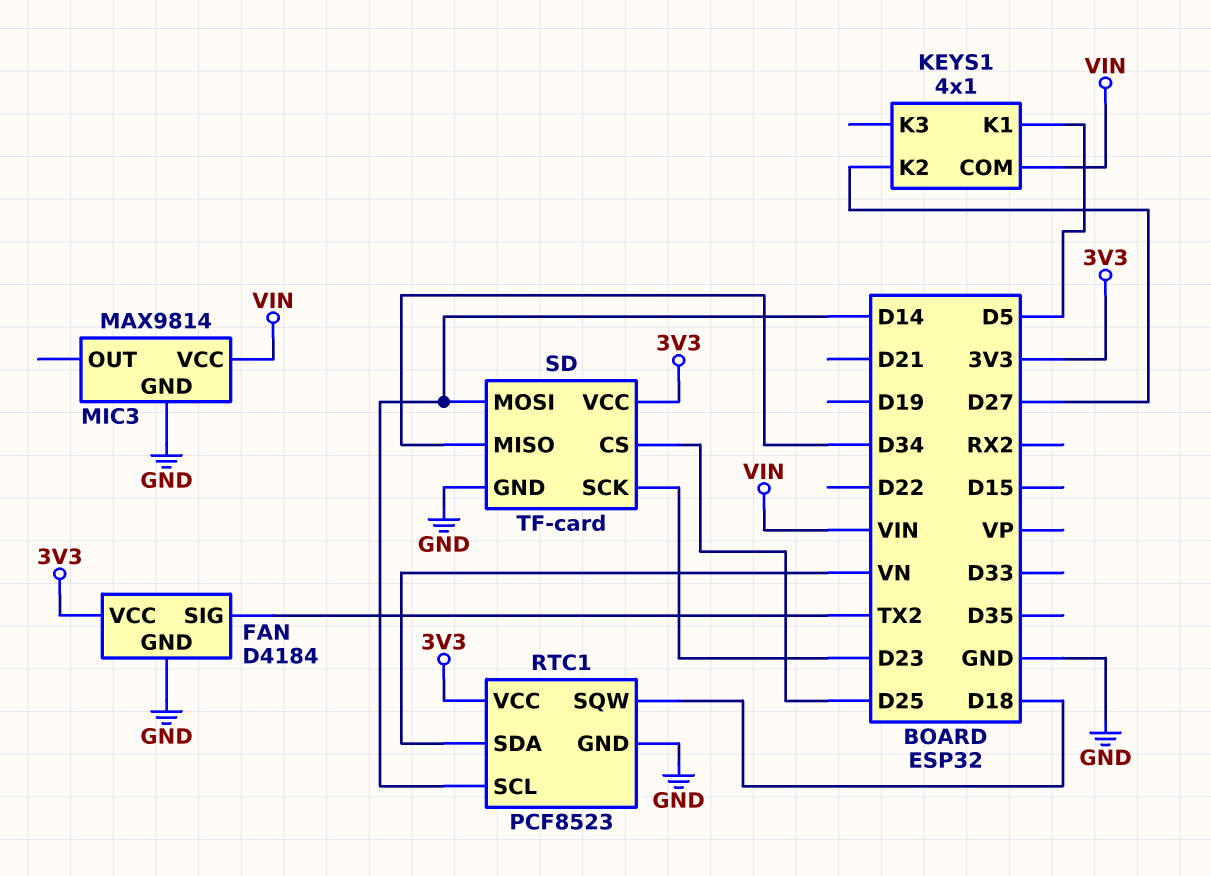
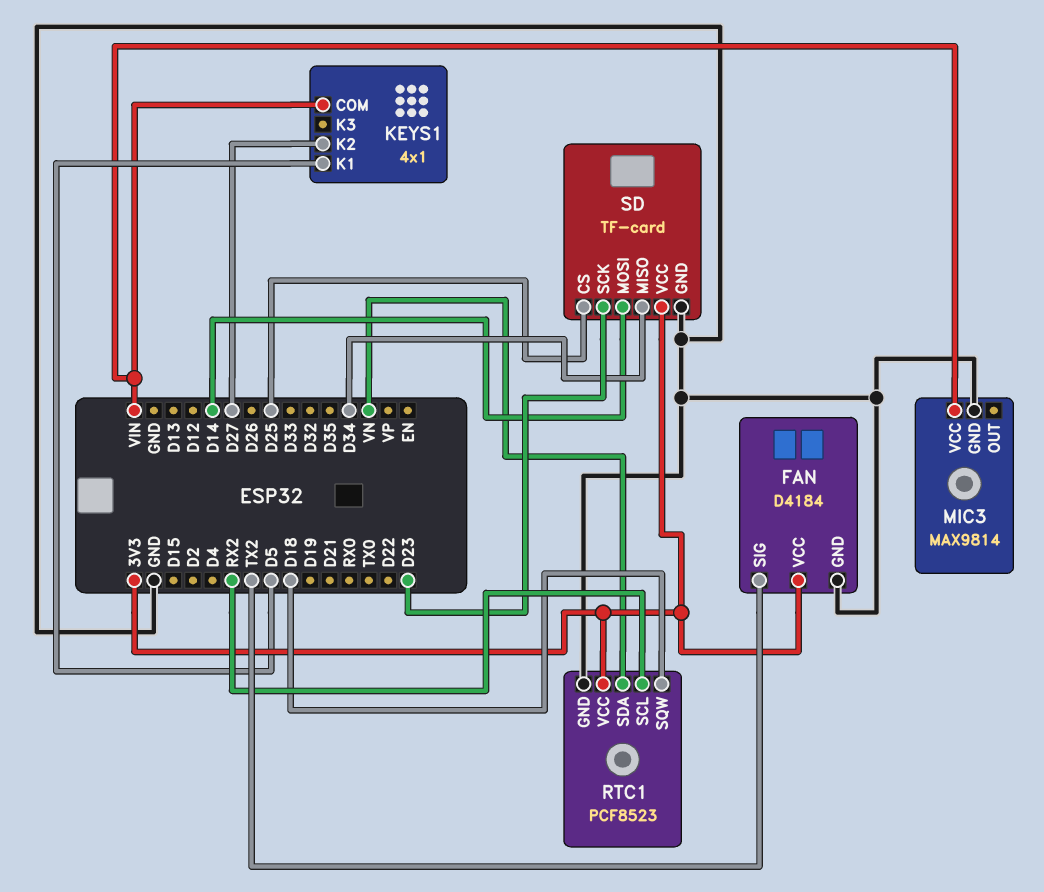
RTC1 pin SCL: D14 -> RX2

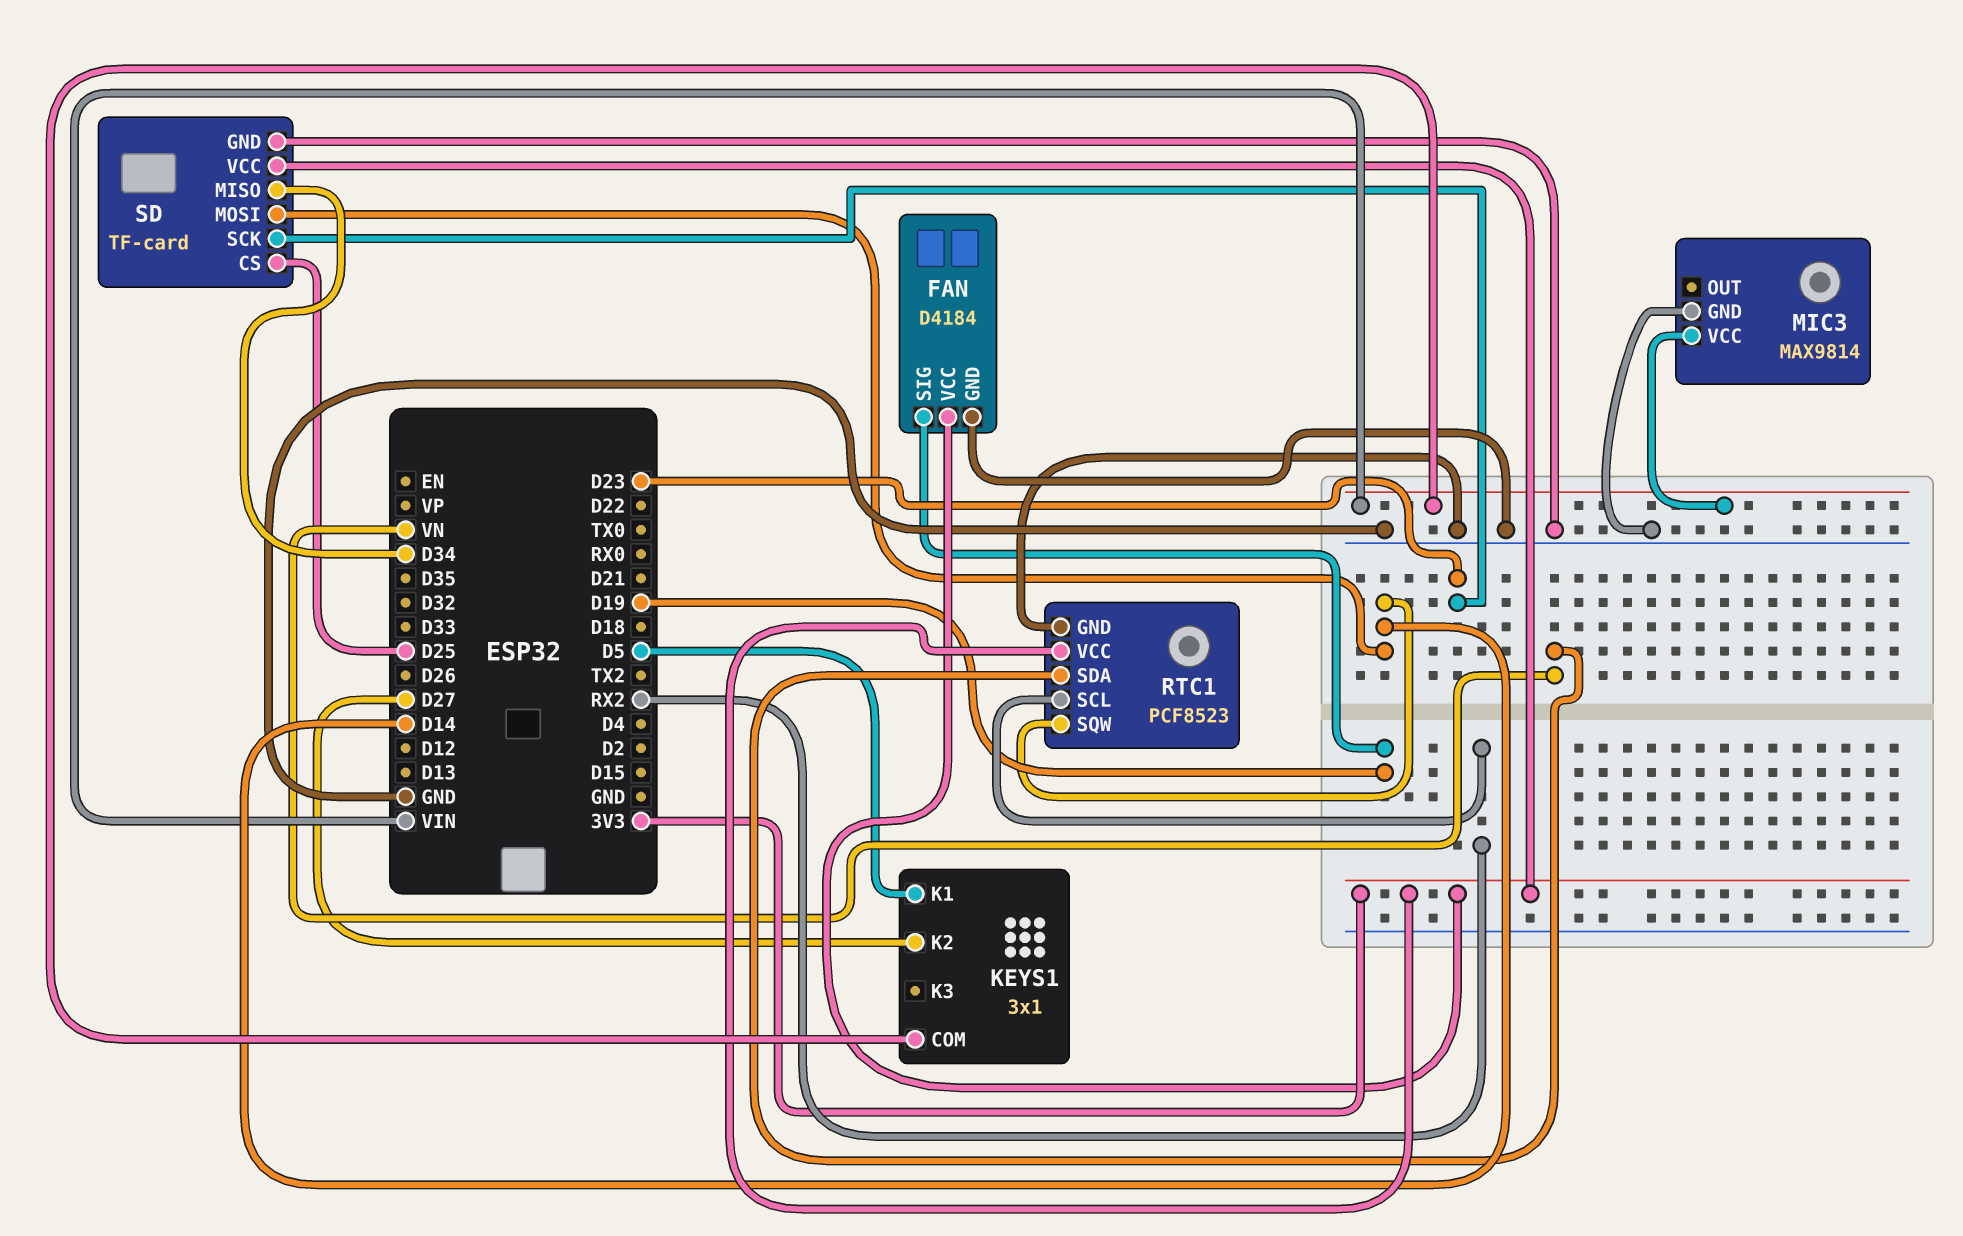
FAN pin SIG: TX2 -> D19
KEYS1: 4x1 -> 3x1
RTC1 pin SQW: D18 -> D14

